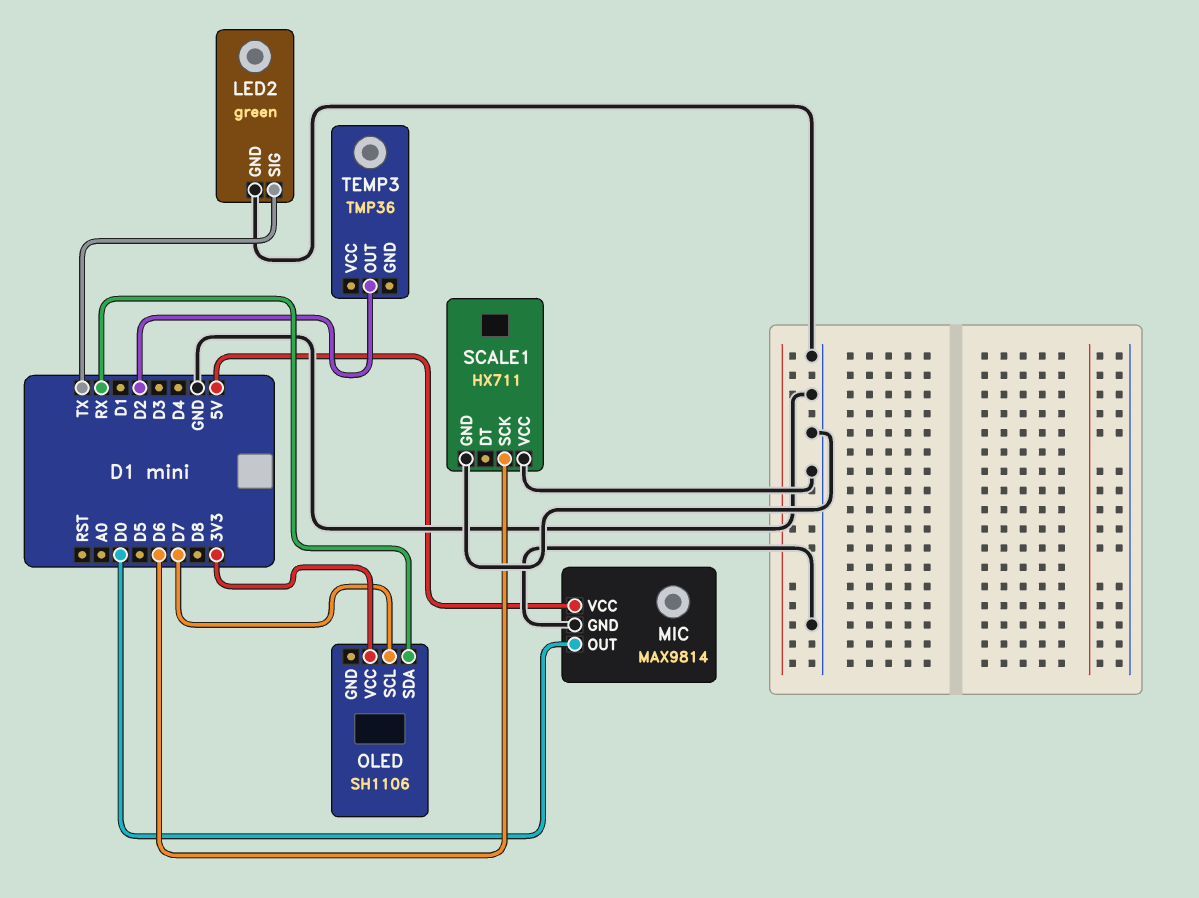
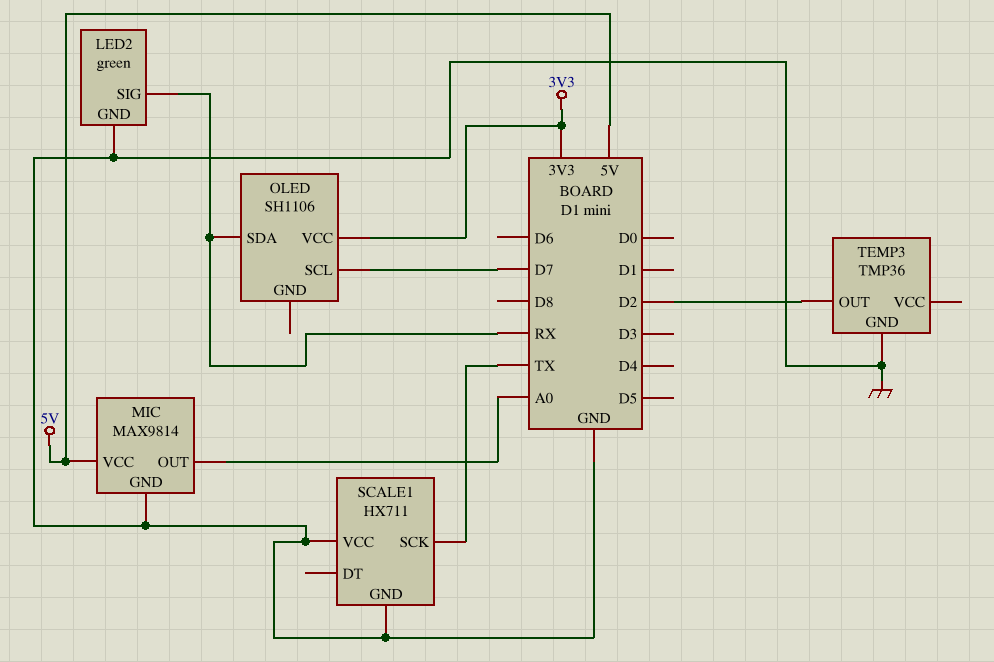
LED2 pin SIG: TX -> RX
MIC pin OUT: D0 -> A0
SCALE1 pin SCK: D6 -> TX
TEMP3 pin GND: none -> GND

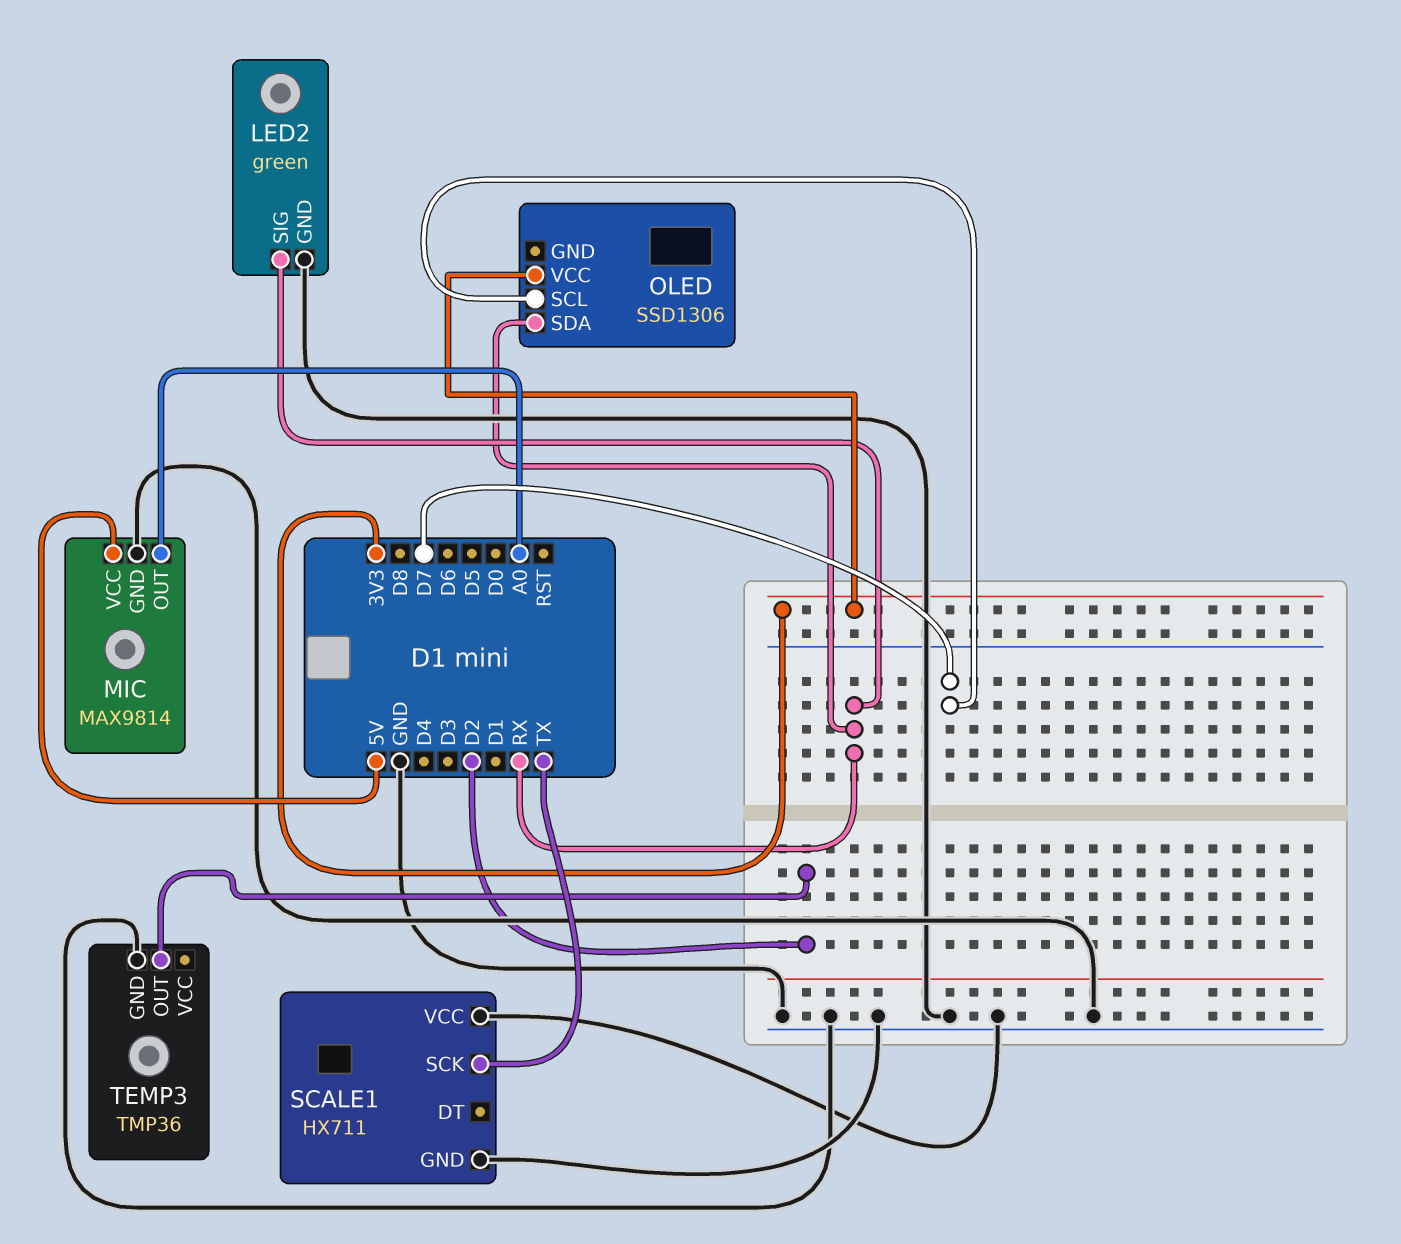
OLED: SH1106 -> SSD1306

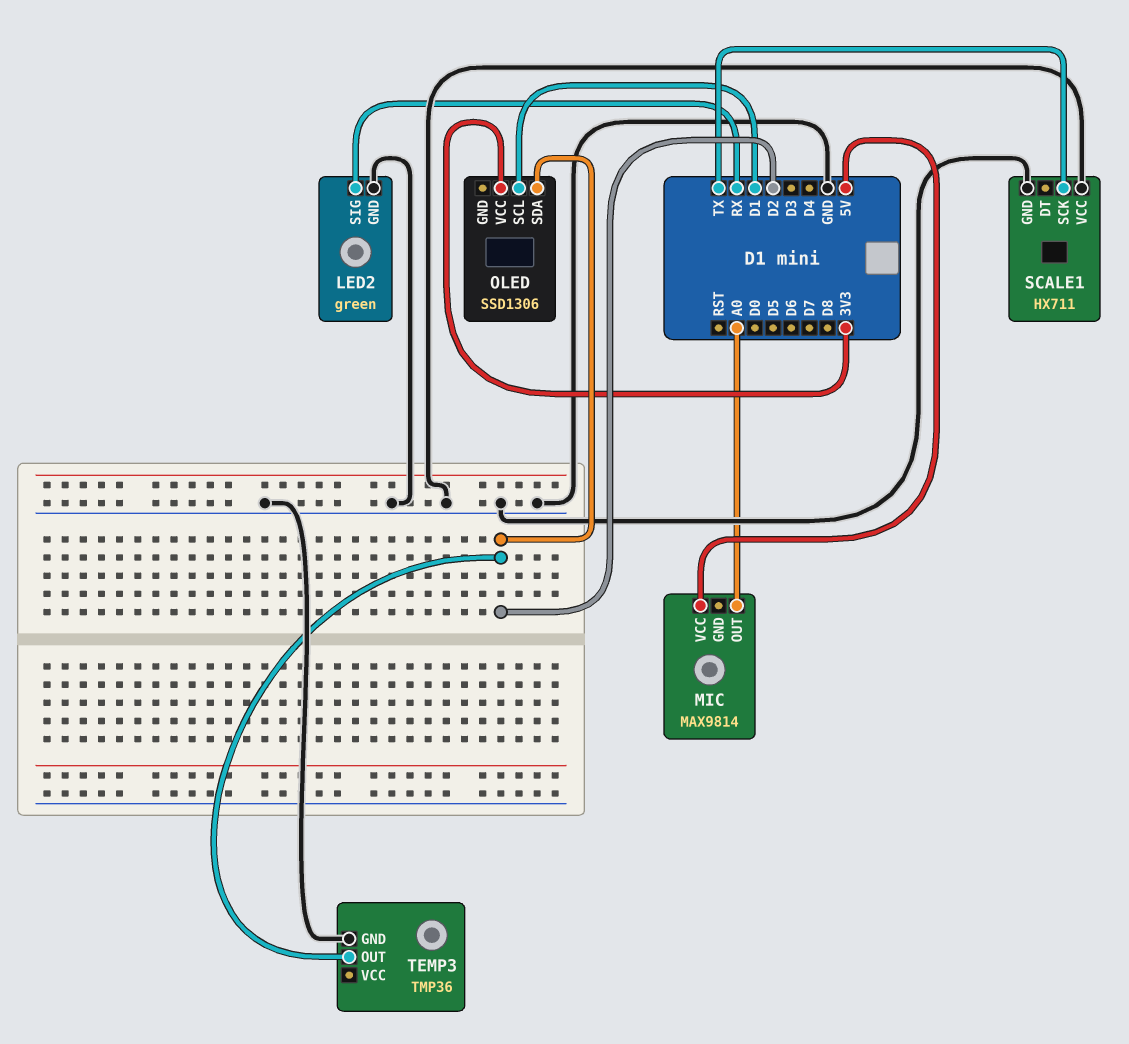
MIC pin GND: GND -> none
OLED pin SCL: D7 -> D1
OLED pin SDA: RX -> D2

